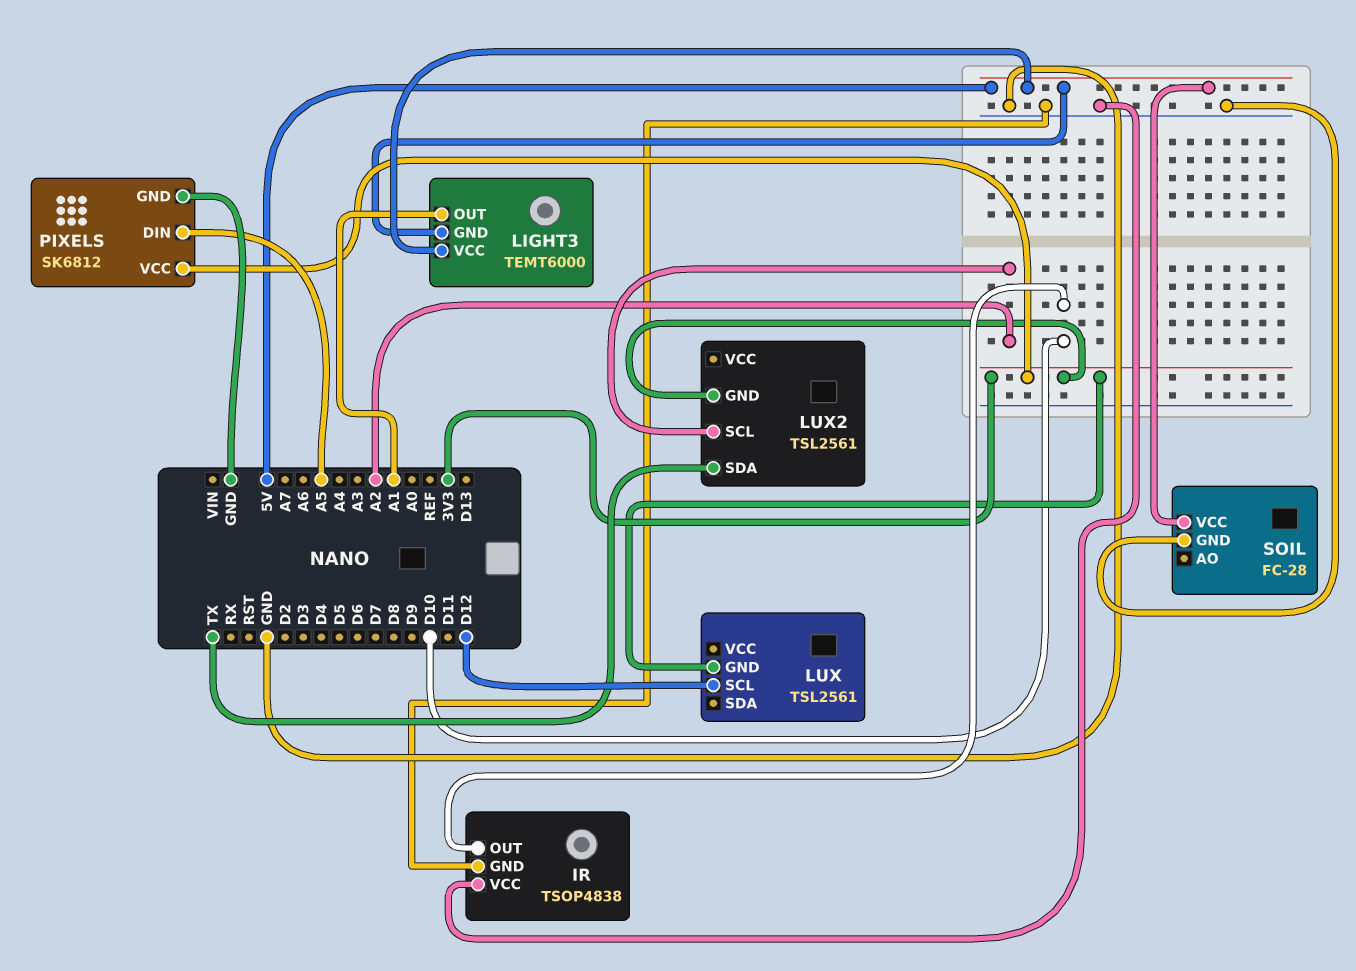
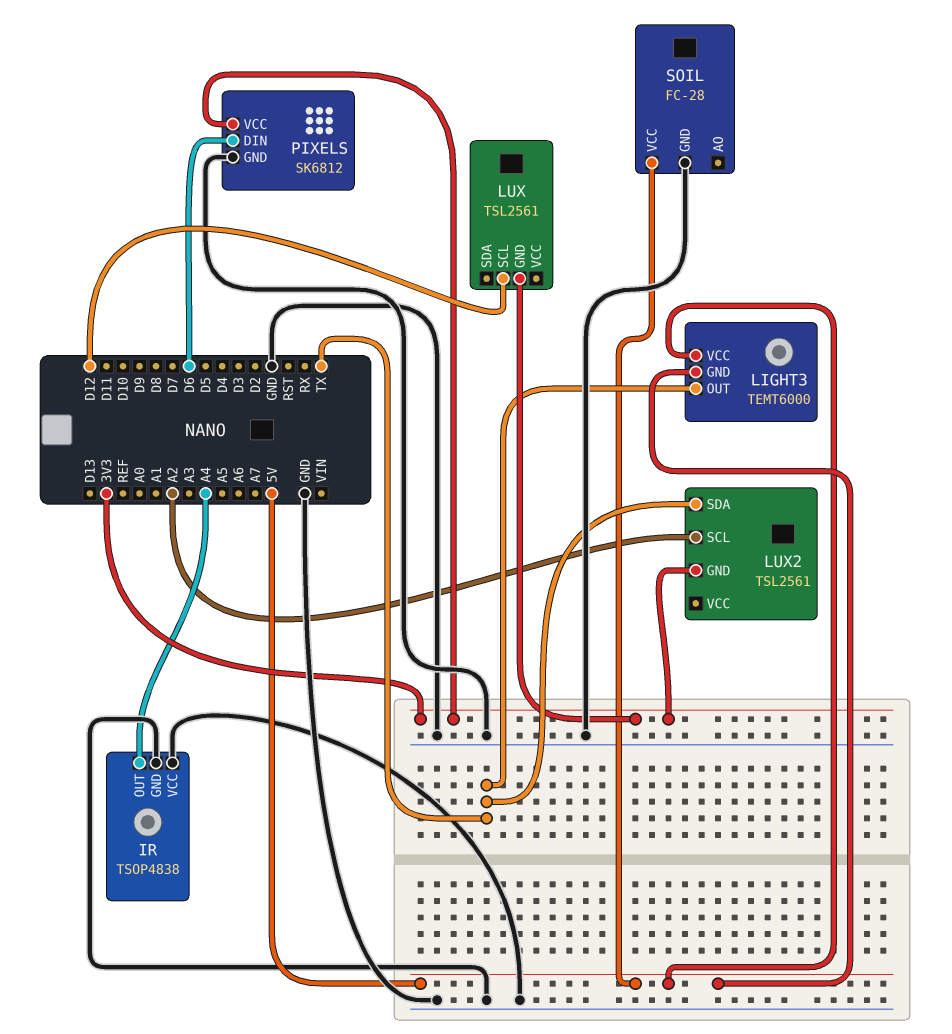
IR pin OUT: D10 -> A4
LIGHT3 pin OUT: A1 -> TX
PIXELS pin DIN: A5 -> D6

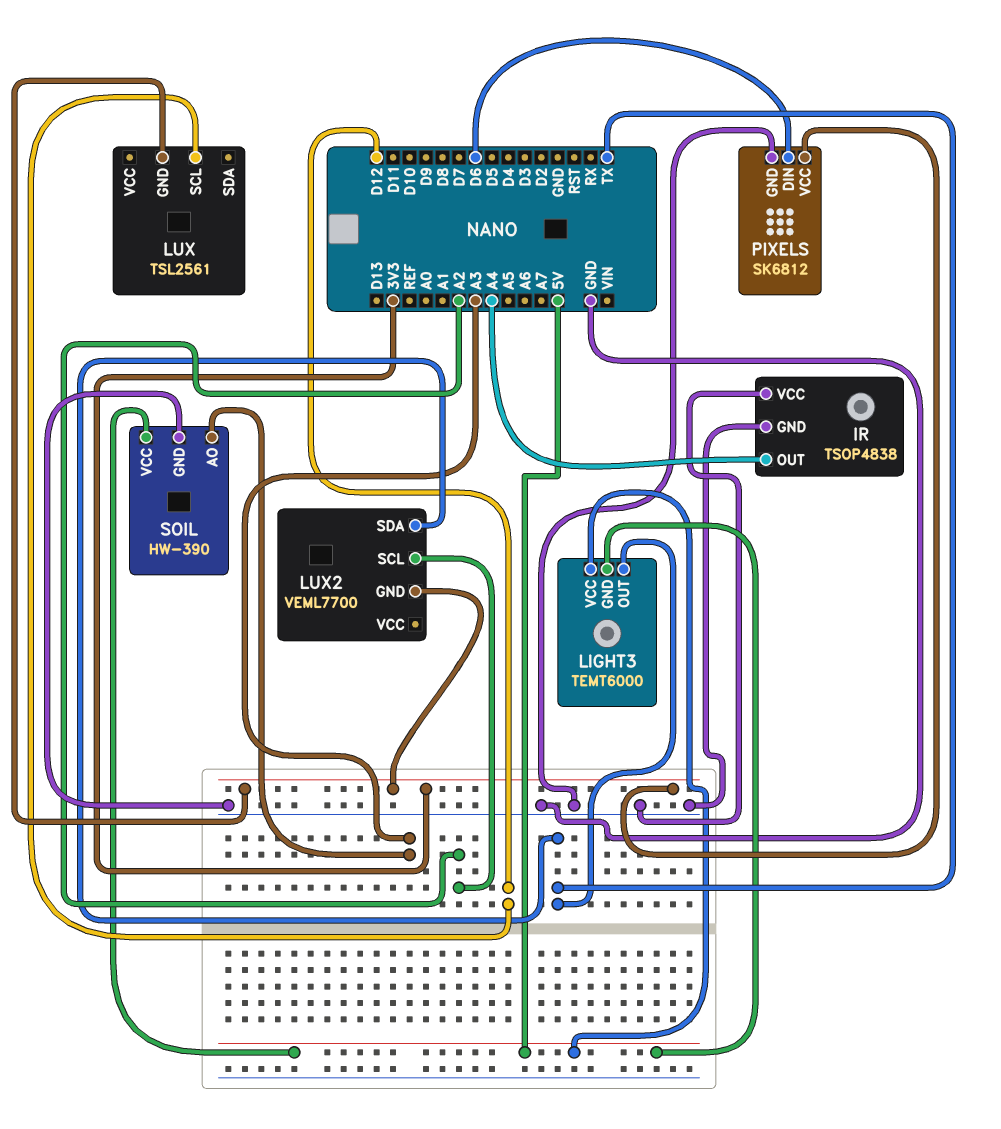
LUX2: TSL2561 -> VEML7700
SOIL: FC-28 -> HW-390
SOIL pin AO: none -> A3

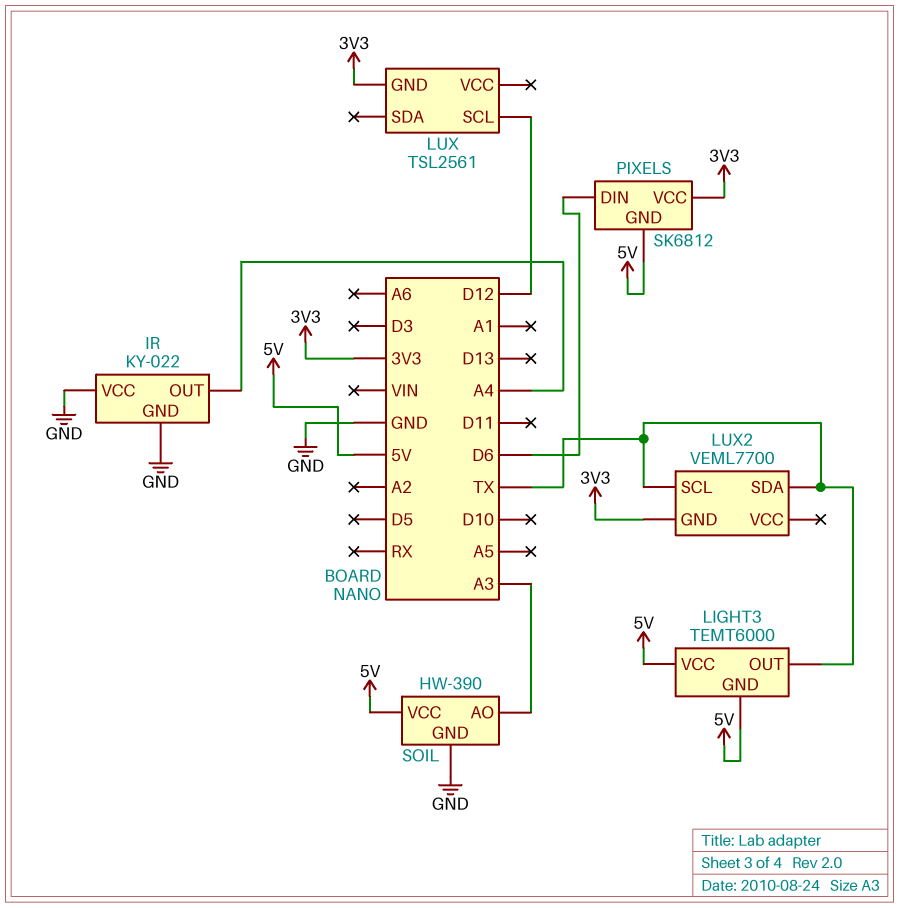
IR: TSOP4838 -> KY-022
LUX2 pin SCL: A2 -> TX
PIXELS pin GND: GND -> 5V

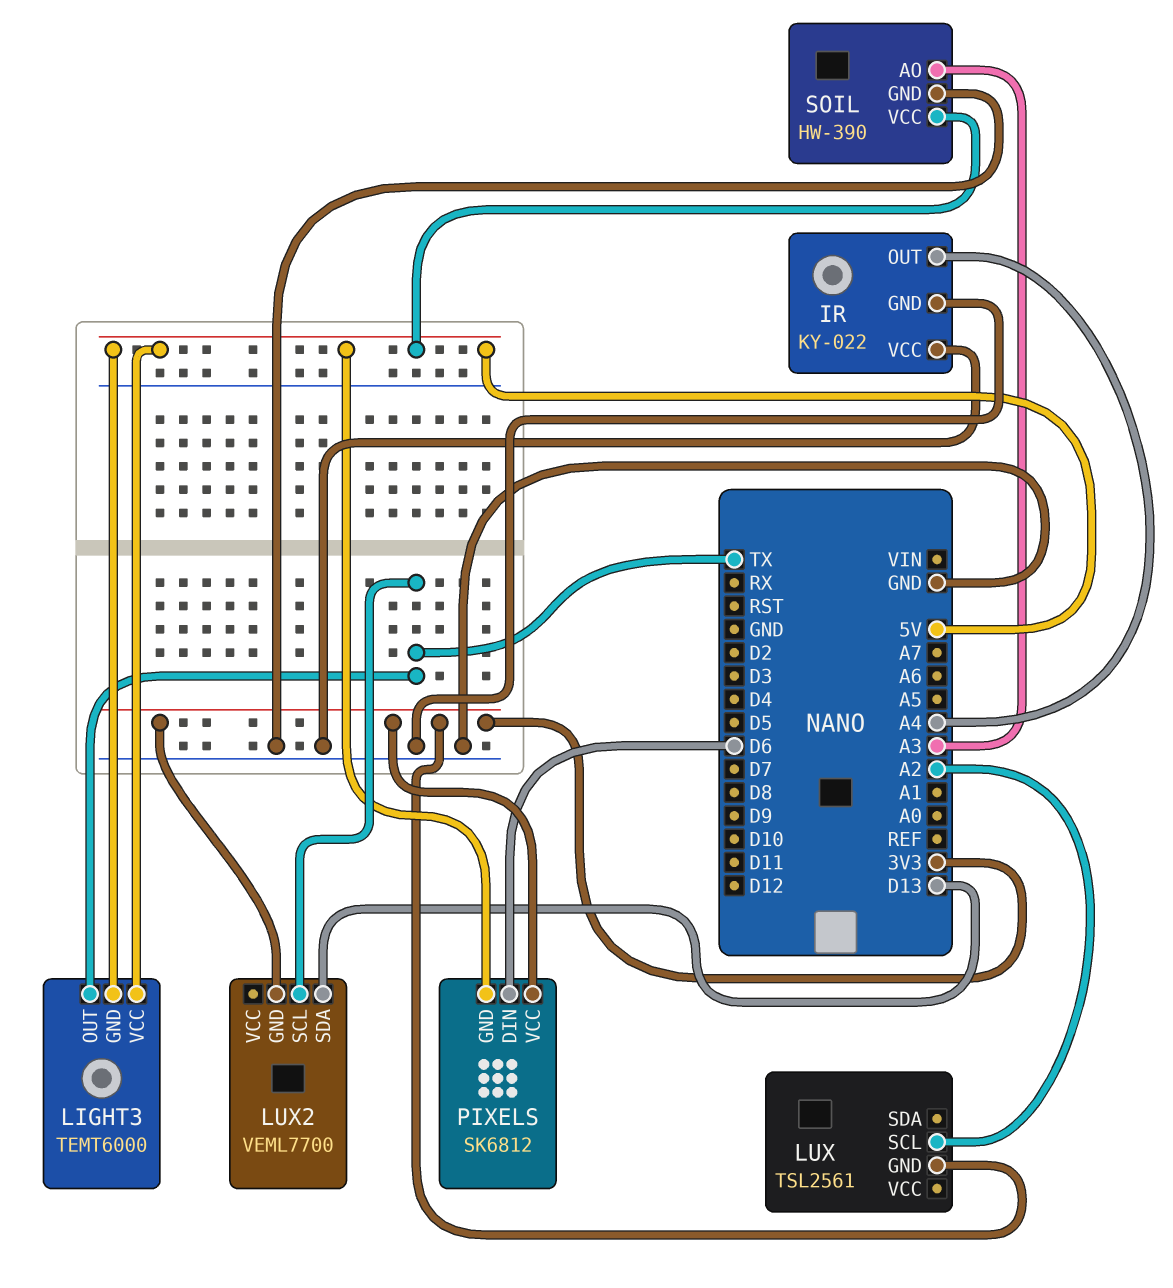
LUX pin SCL: D12 -> A2
LUX2 pin SDA: TX -> D13

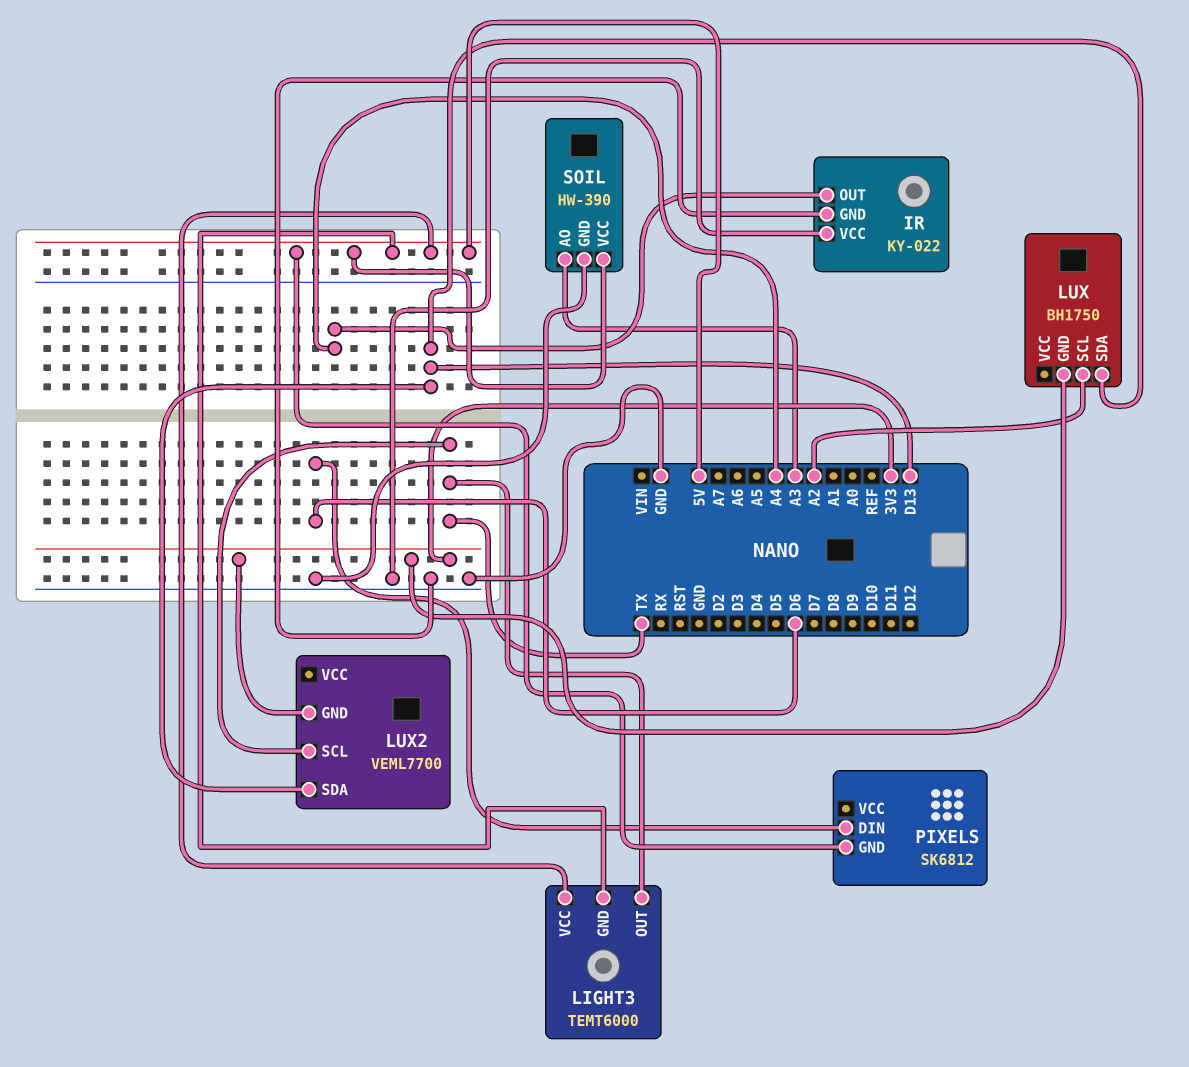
LUX: TSL2561 -> BH1750
LUX pin SDA: none -> D13
PIXELS pin VCC: 3V3 -> none

